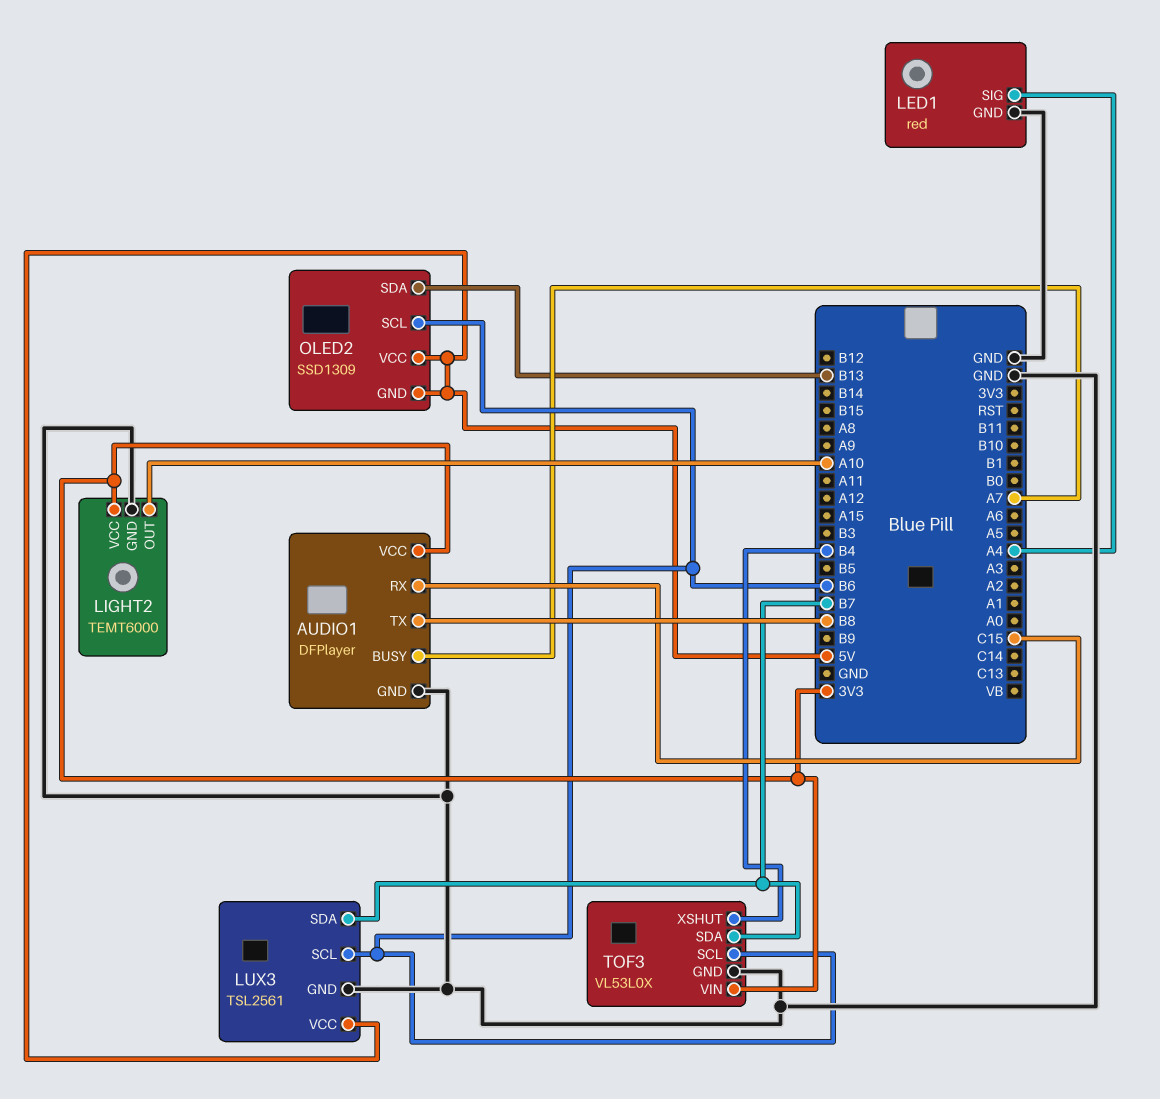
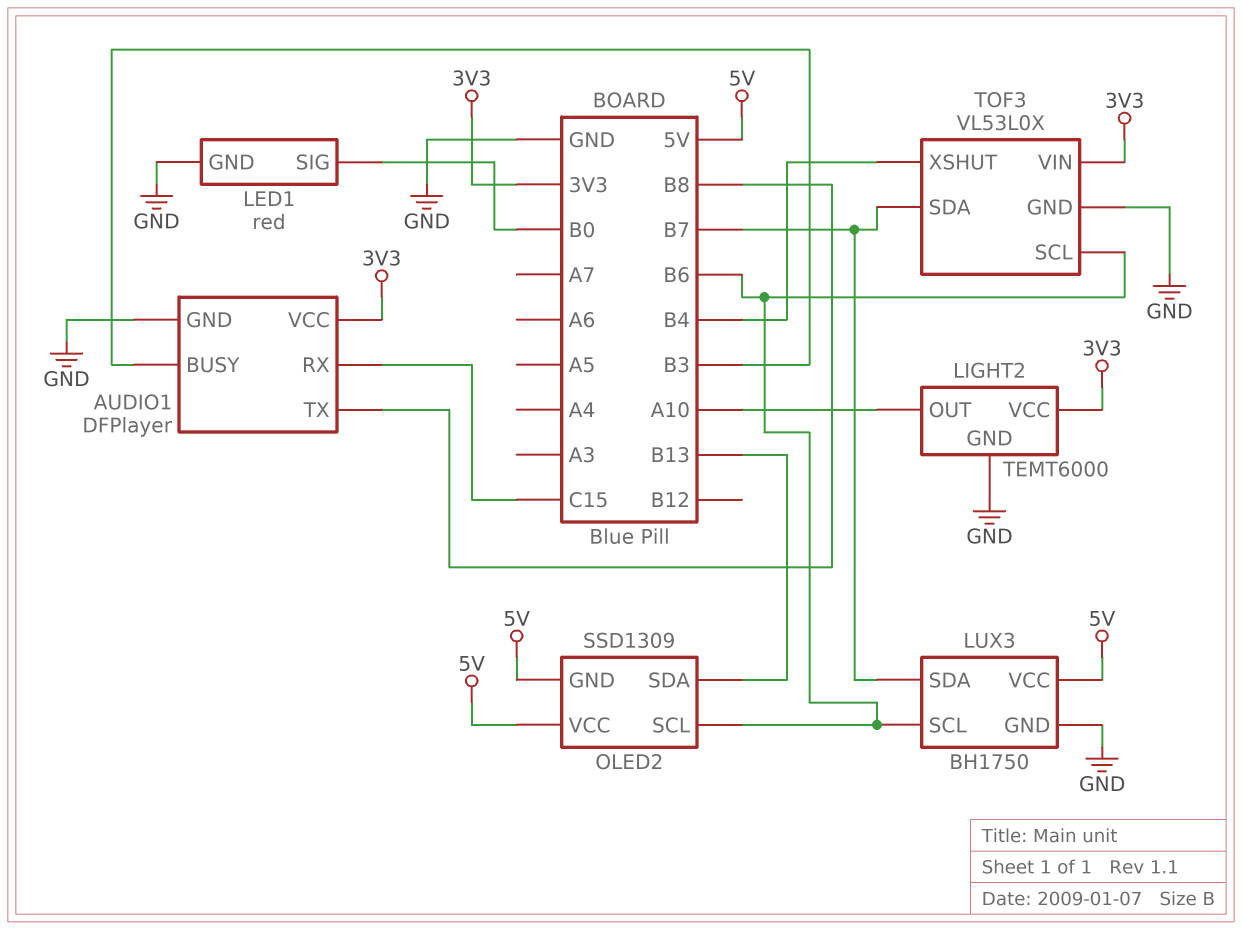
AUDIO1 pin BUSY: A7 -> B3
LED1 pin SIG: A4 -> B0
LUX3: TSL2561 -> BH1750

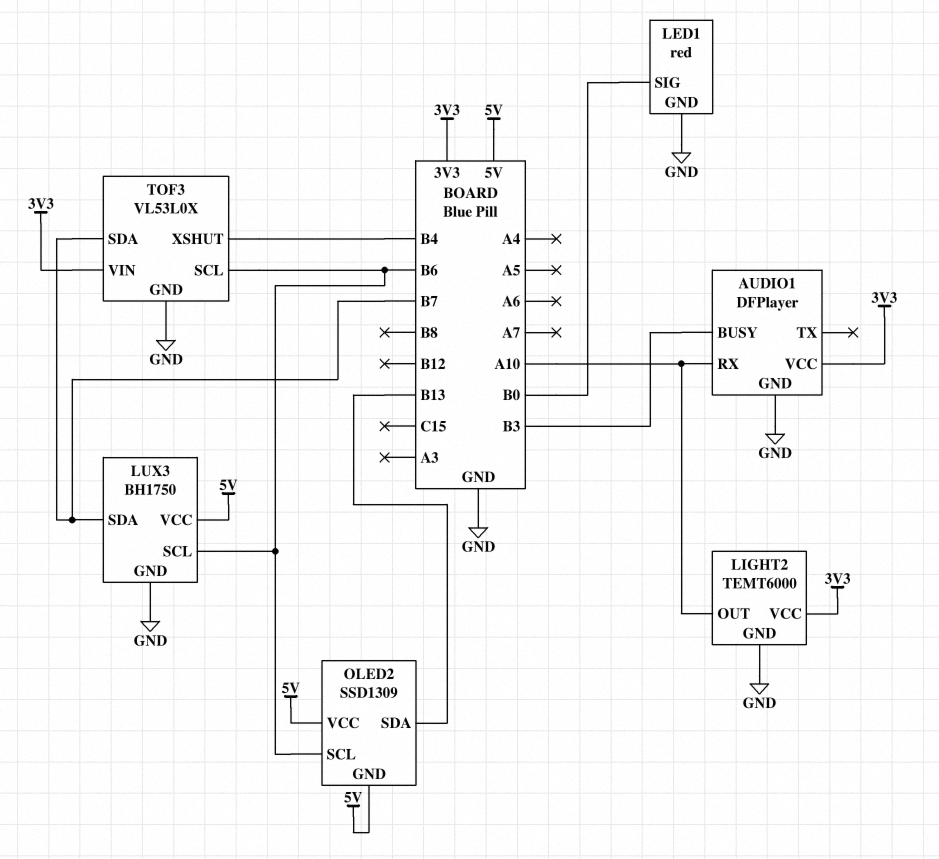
AUDIO1 pin RX: C15 -> A10
AUDIO1 pin TX: B8 -> none

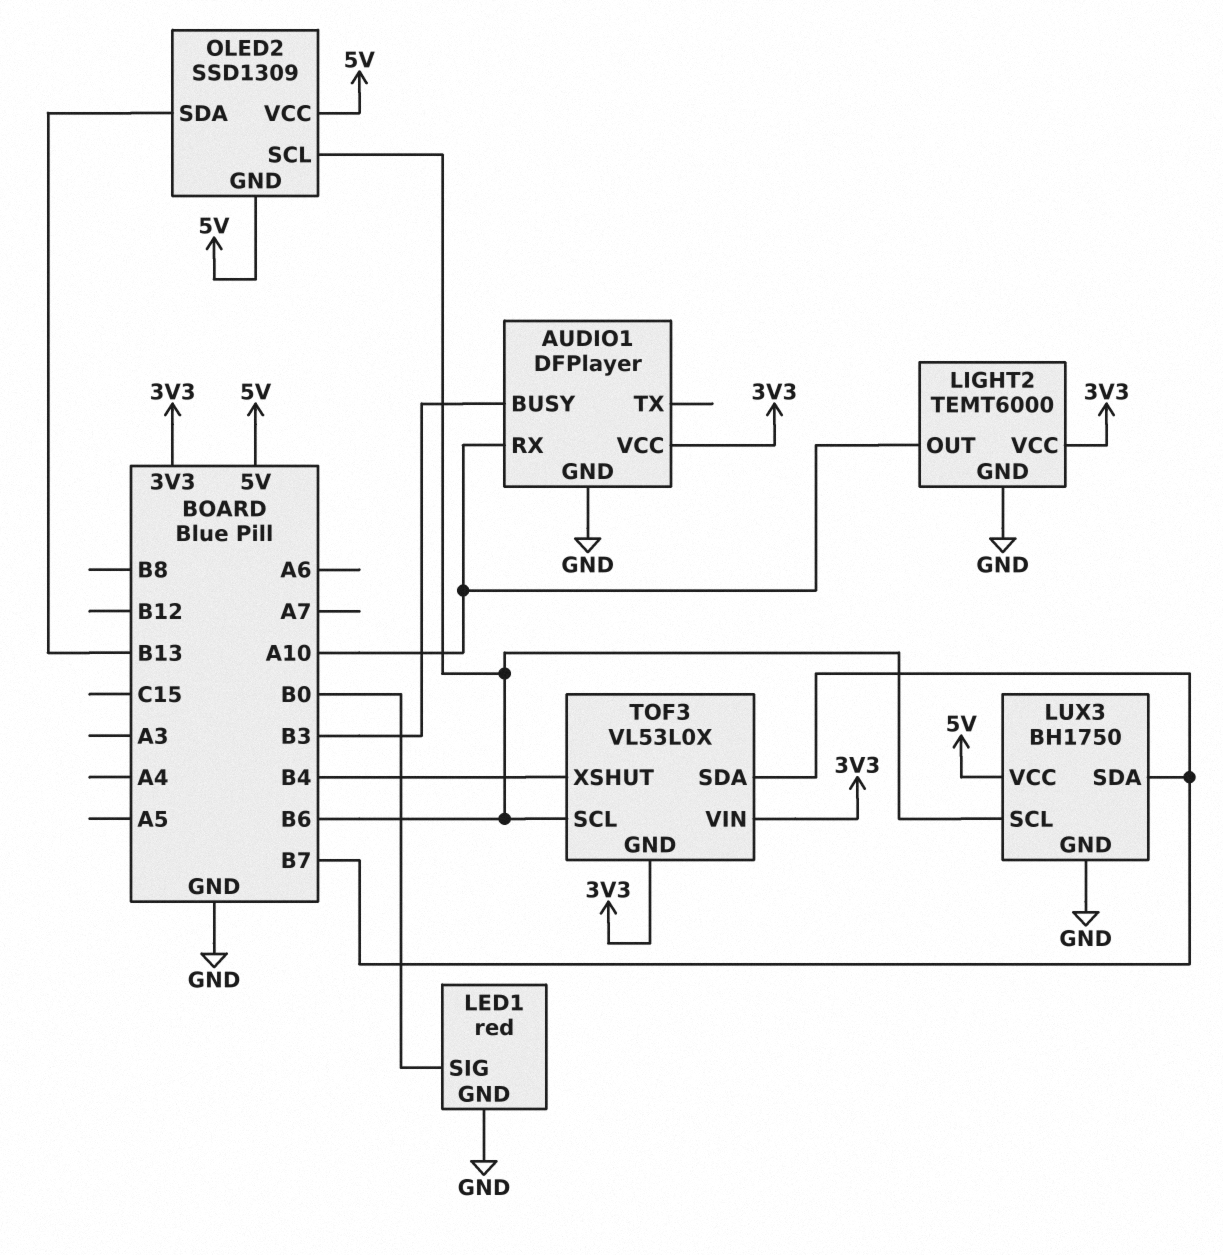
TOF3 pin GND: GND -> 3V3

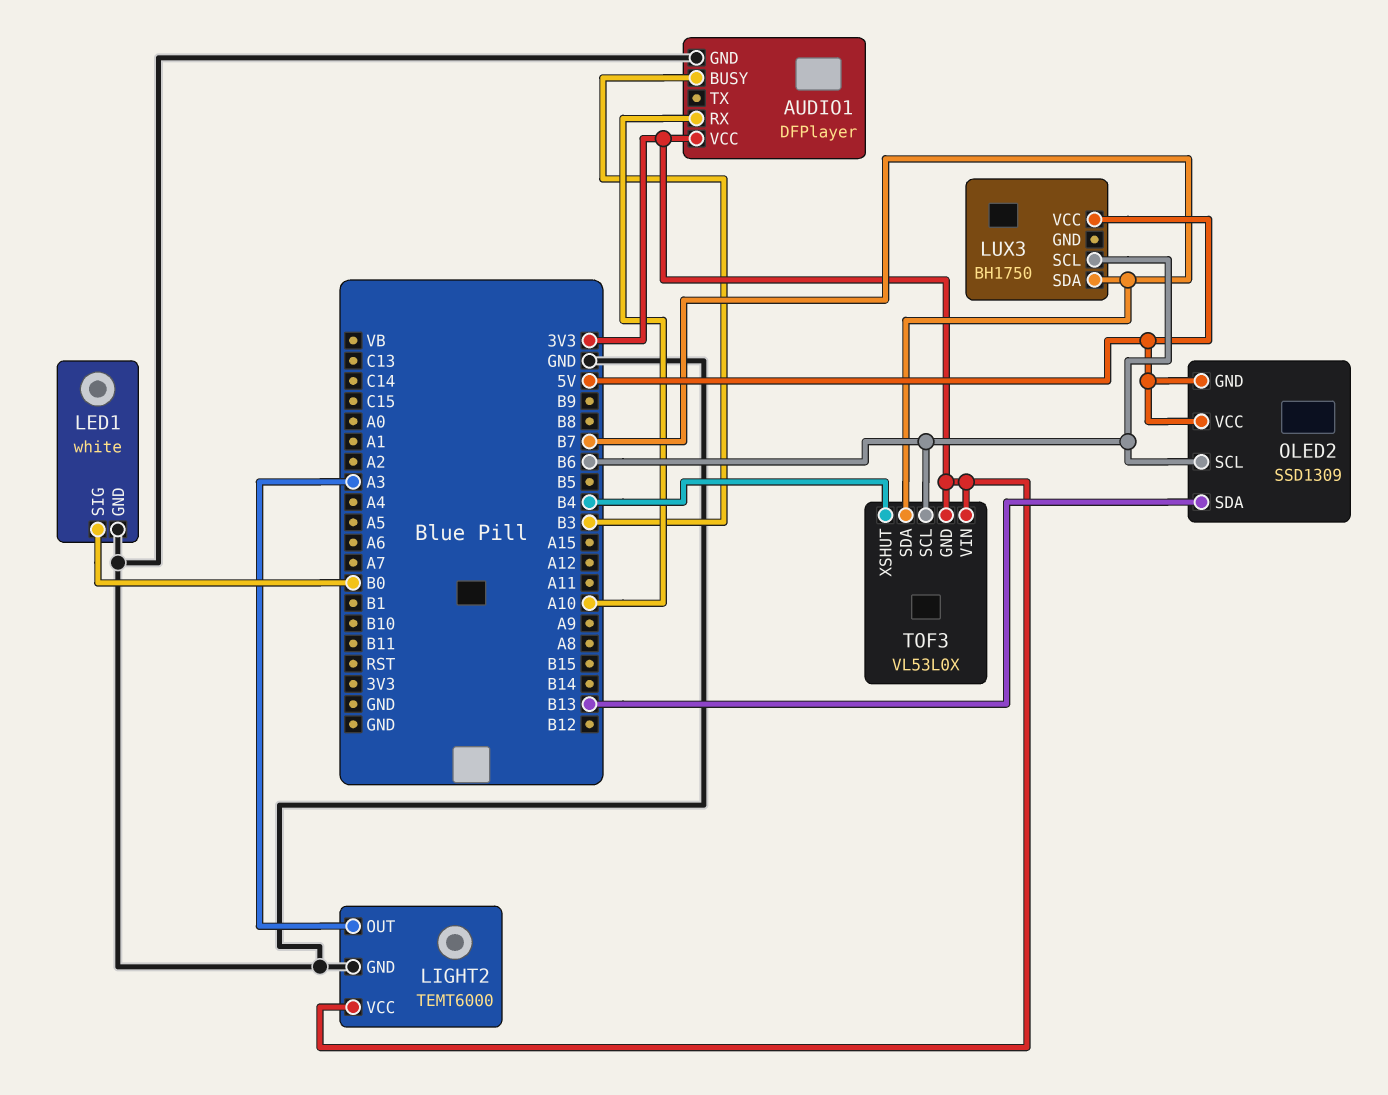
LED1: red -> white
LIGHT2 pin OUT: A10 -> A3
LUX3 pin GND: GND -> none

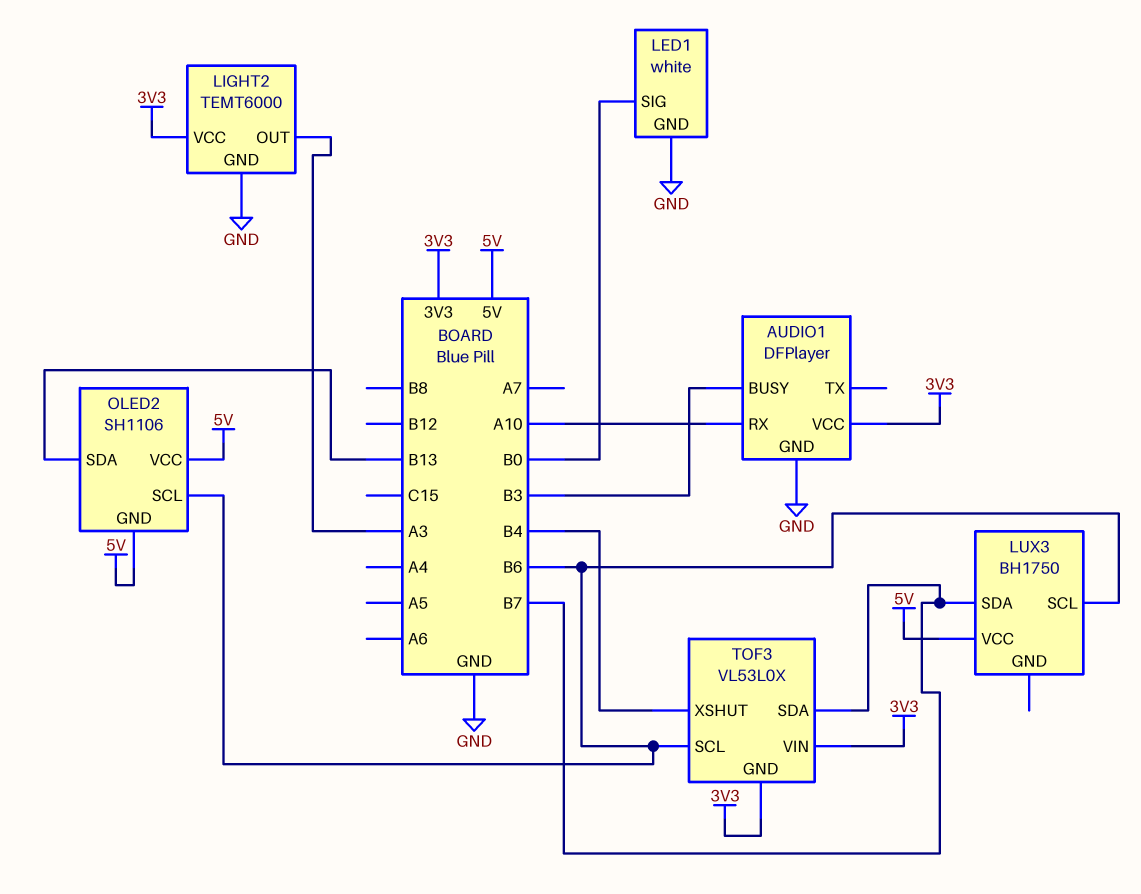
OLED2: SSD1309 -> SH1106

